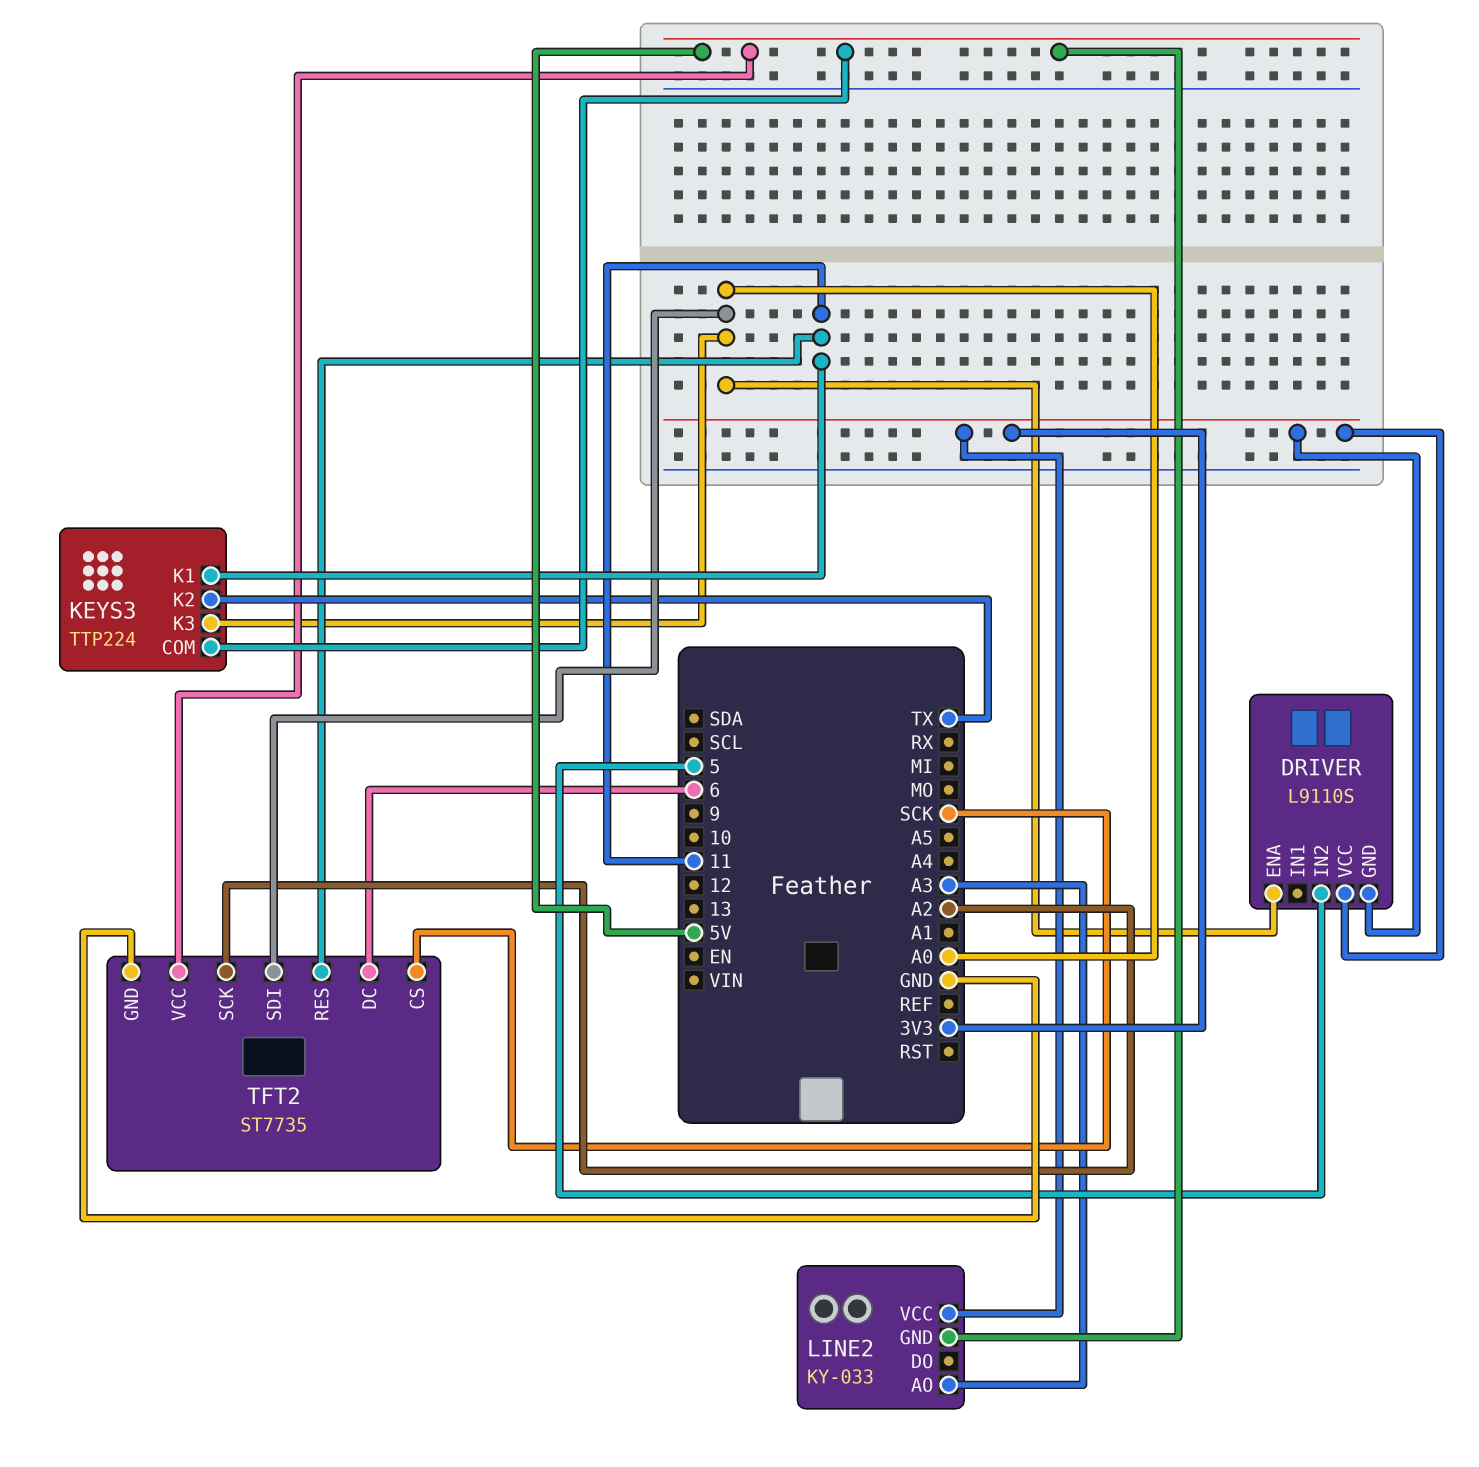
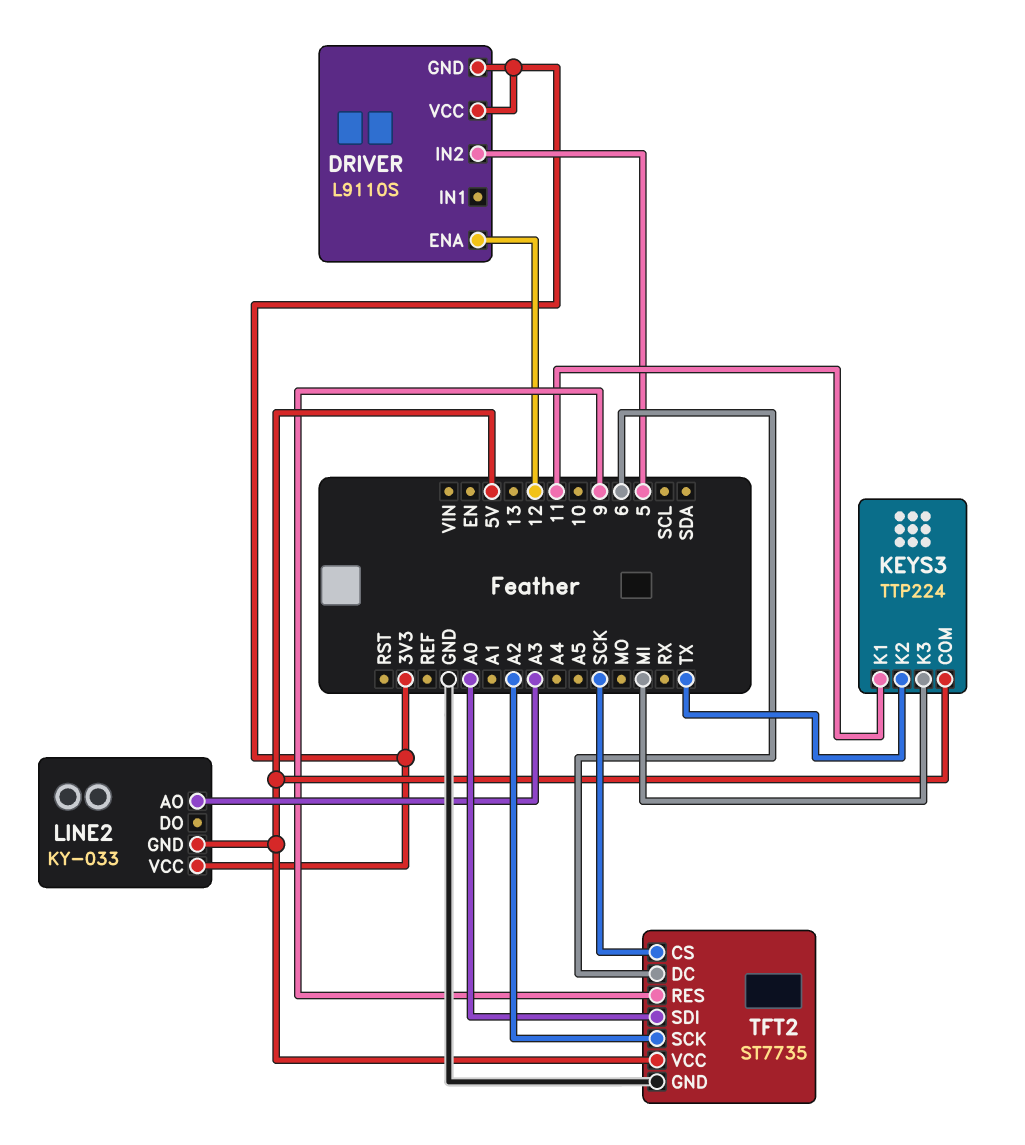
DRIVER pin ENA: A0 -> 12
KEYS3 pin K3: A0 -> MI
TFT2 pin RES: 11 -> 9

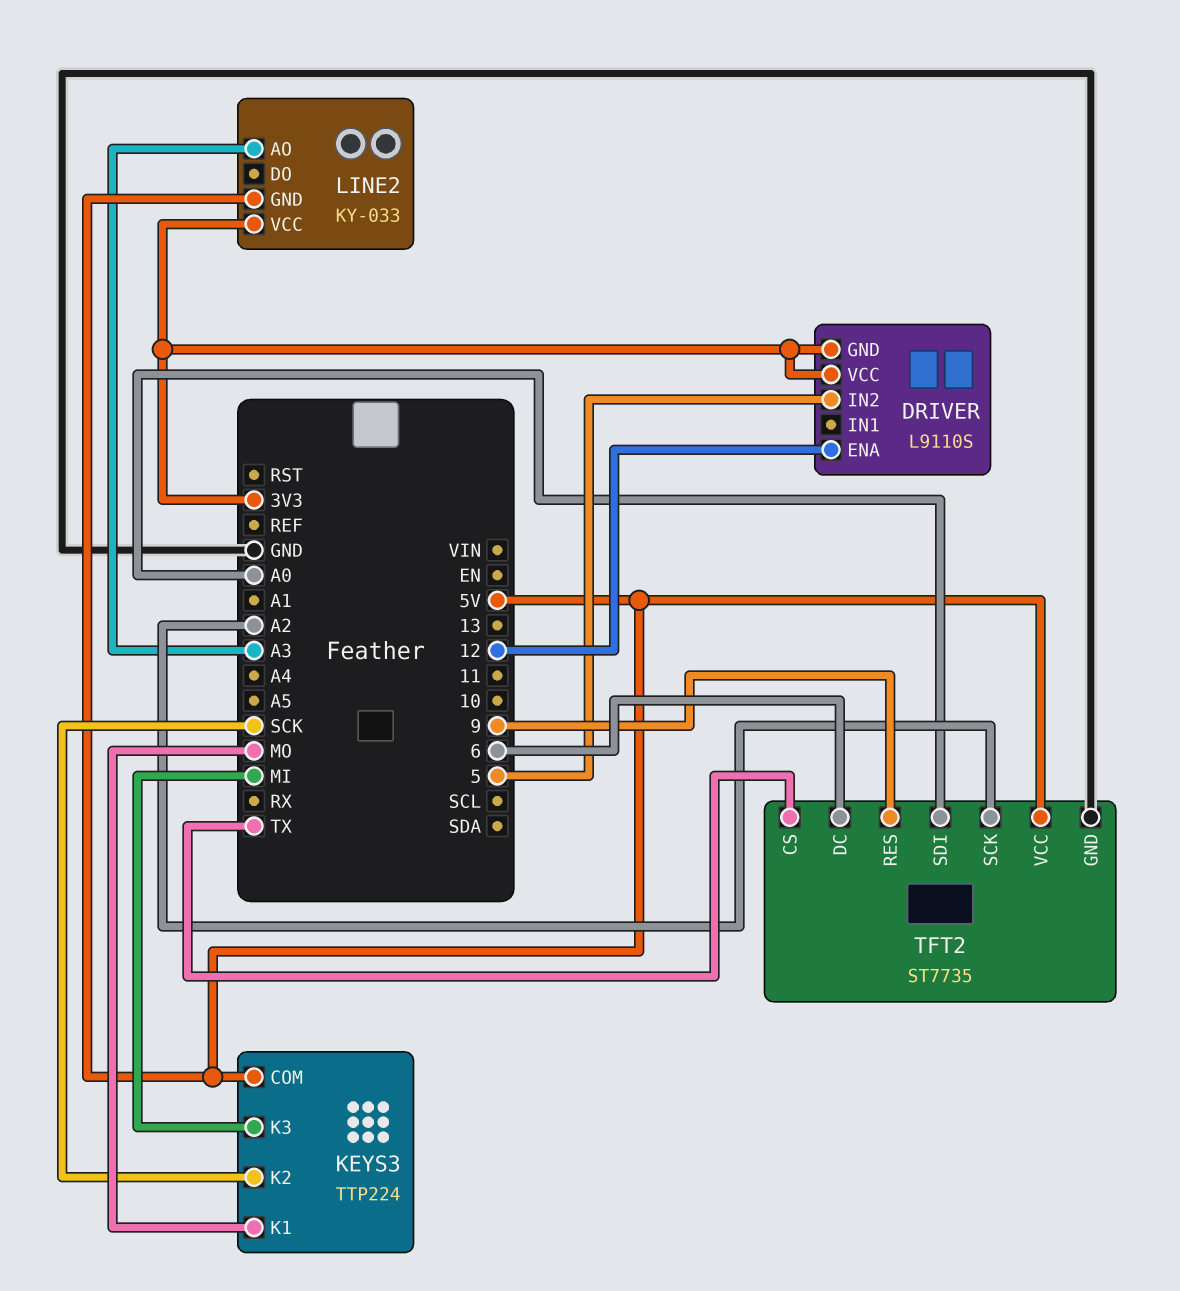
KEYS3 pin K1: 11 -> MO
KEYS3 pin K2: TX -> SCK
TFT2 pin CS: SCK -> TX

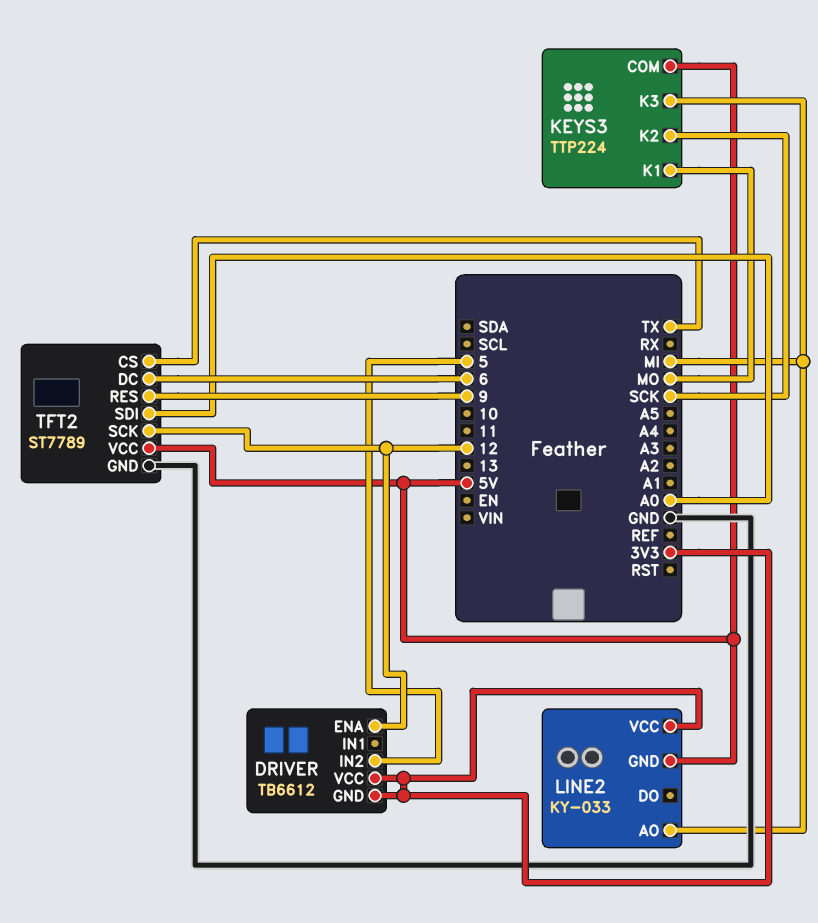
DRIVER: L9110S -> TB6612
LINE2 pin AO: A3 -> MI
TFT2: ST7735 -> ST7789
TFT2 pin SCK: A2 -> 12

